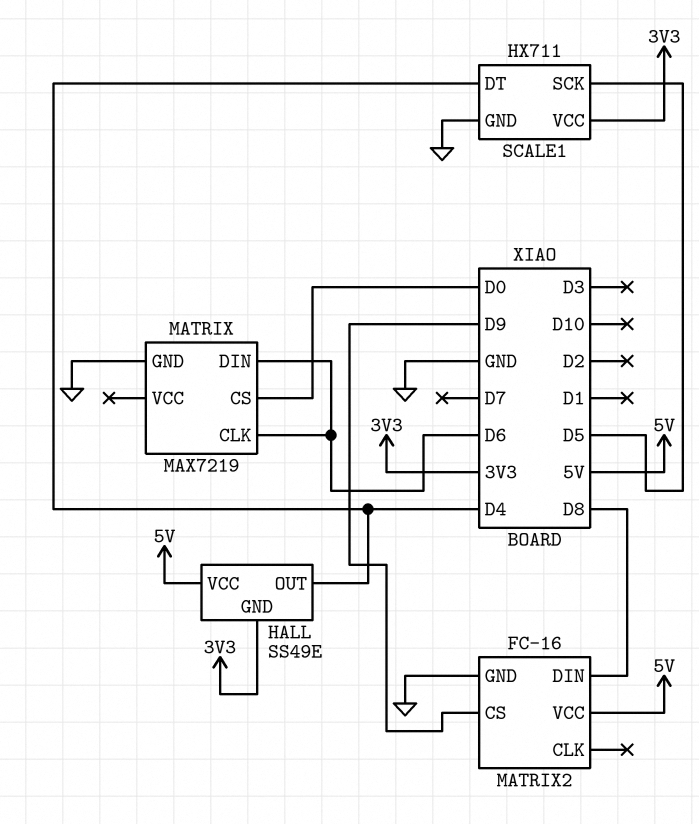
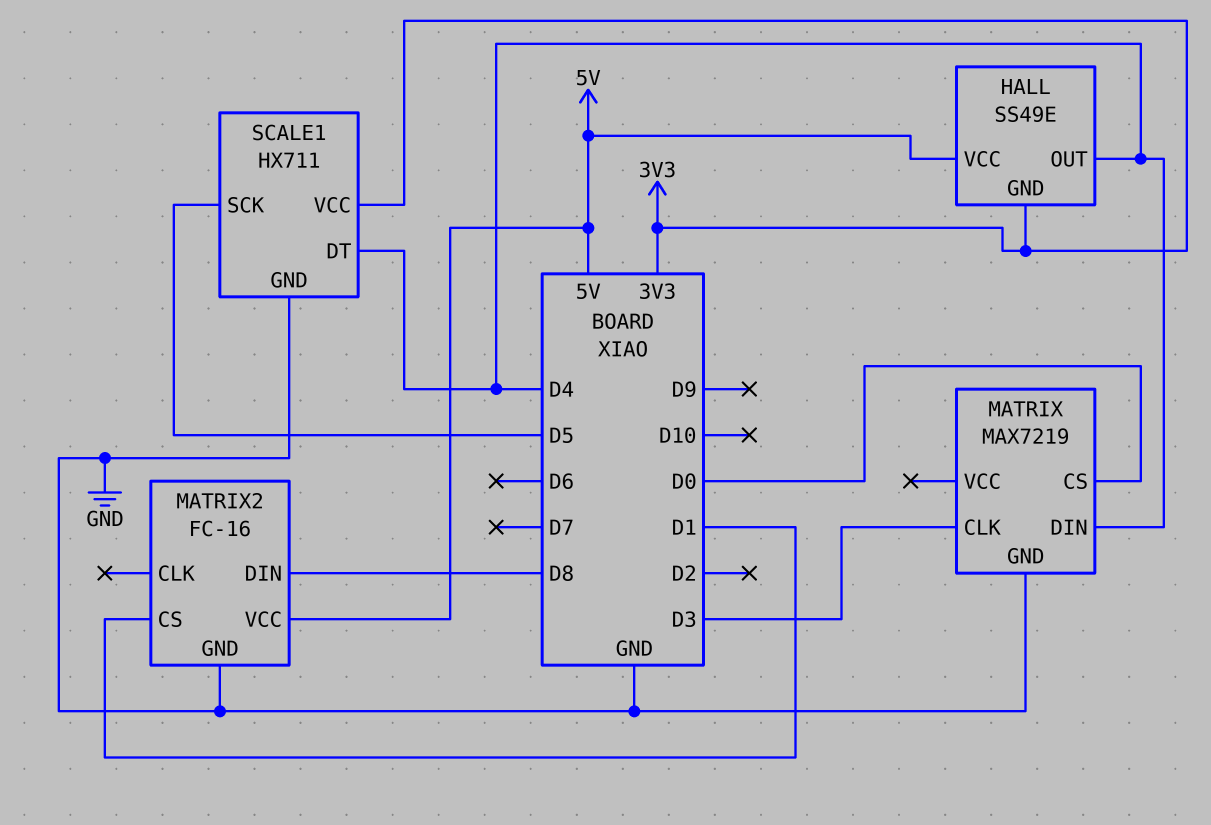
MATRIX pin CLK: D6 -> D3
MATRIX pin DIN: D6 -> D4
MATRIX2 pin CS: D9 -> D1

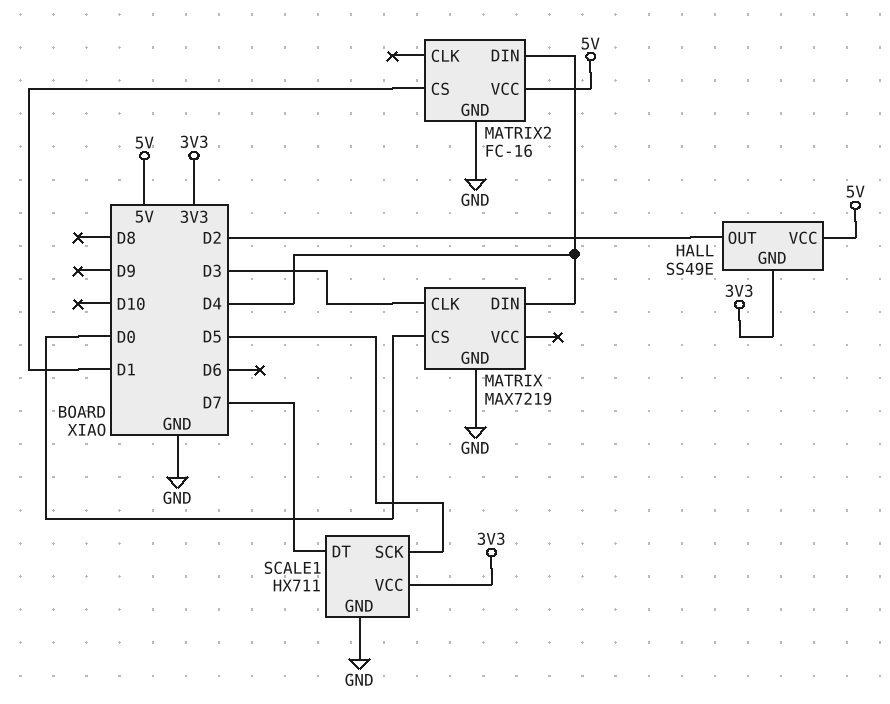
HALL pin OUT: D4 -> D2
MATRIX2 pin DIN: D8 -> D4
SCALE1 pin DT: D4 -> D7

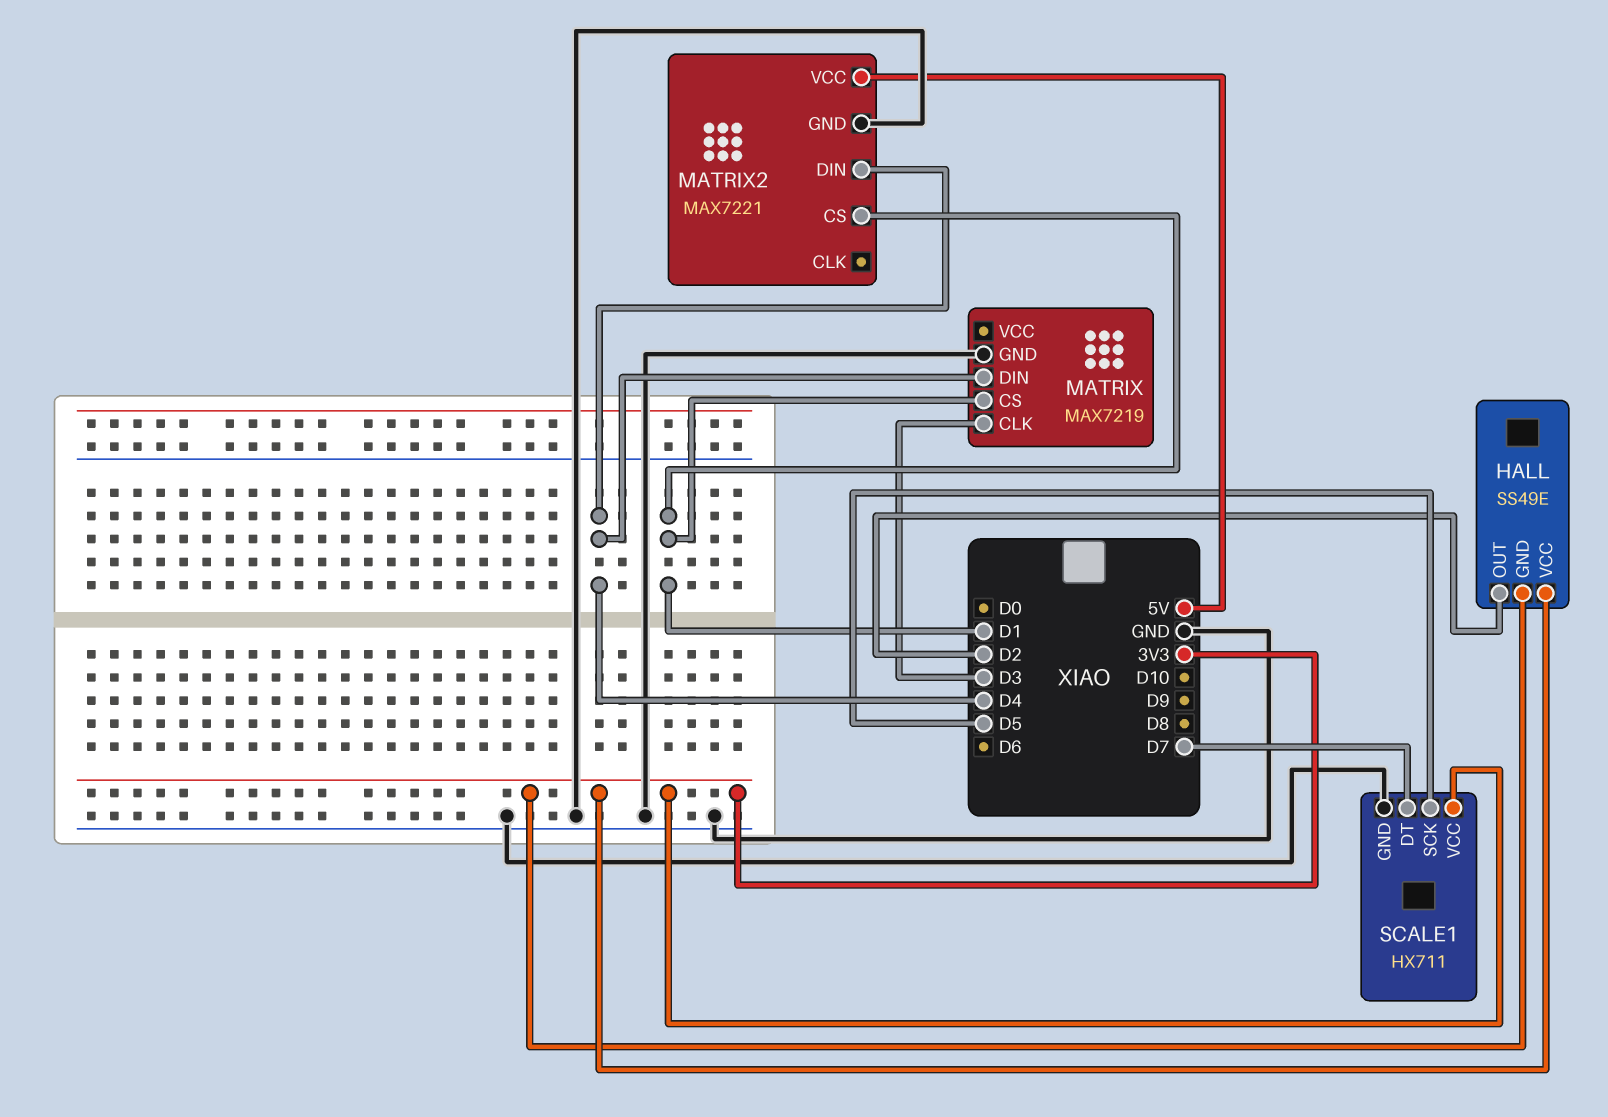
HALL pin VCC: 5V -> 3V3
MATRIX pin CS: D0 -> D1
MATRIX2: FC-16 -> MAX7221

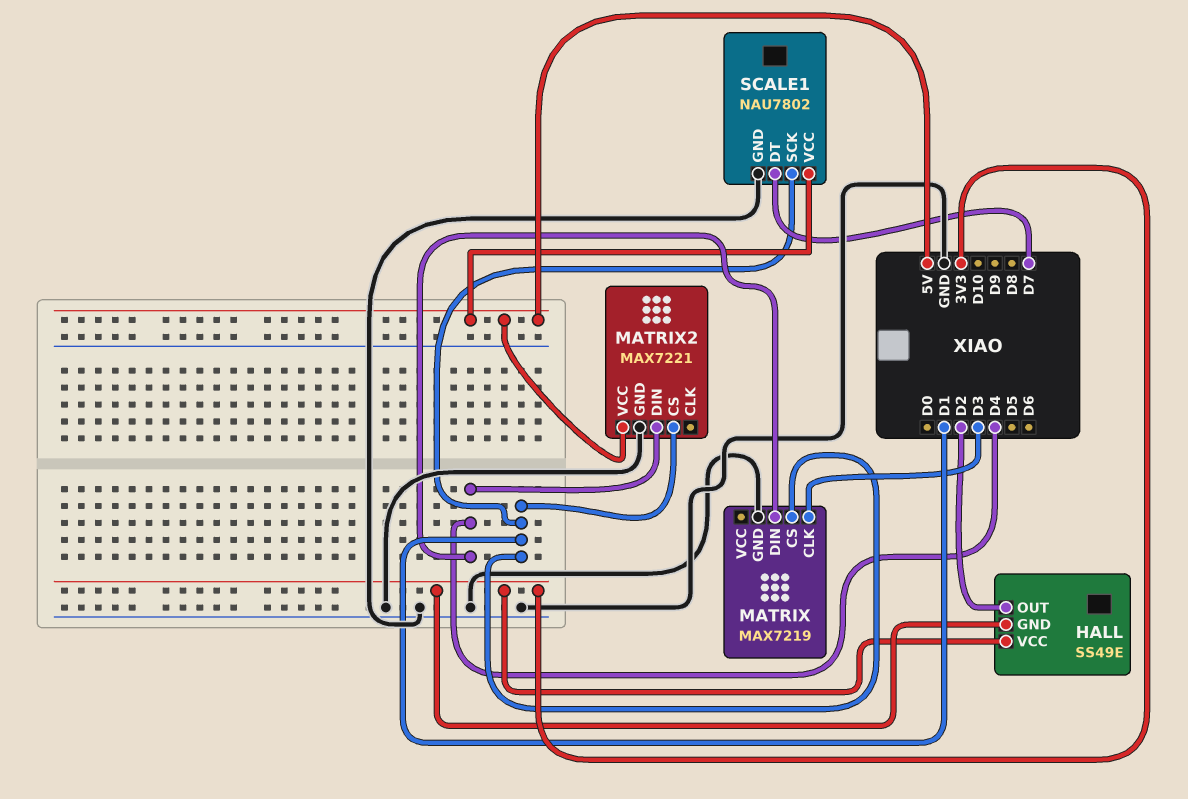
SCALE1: HX711 -> NAU7802
SCALE1 pin SCK: D5 -> D1
SCALE1 pin VCC: 3V3 -> 5V

